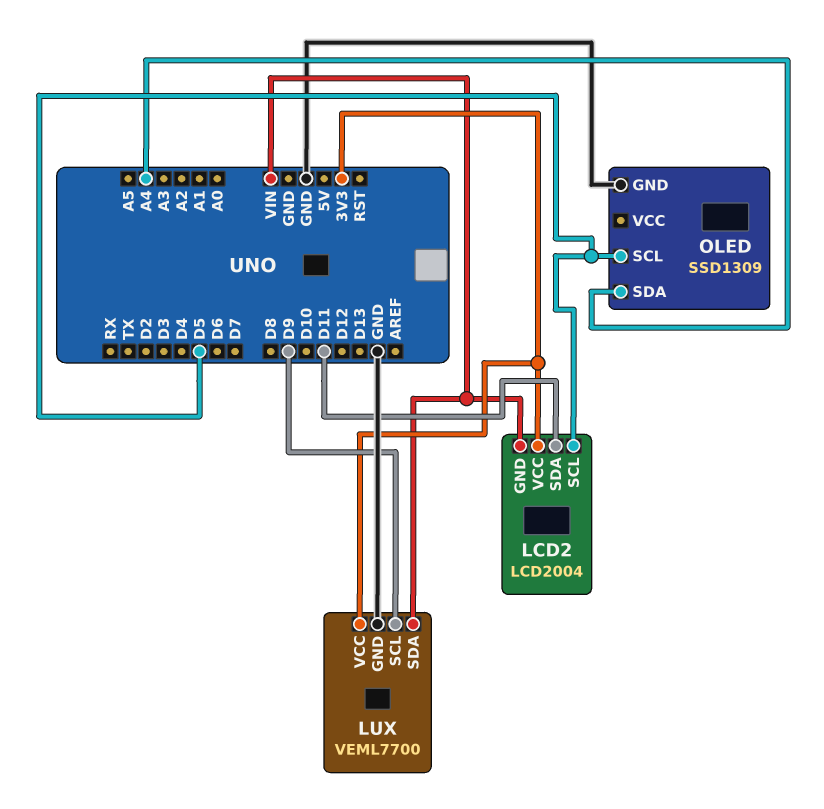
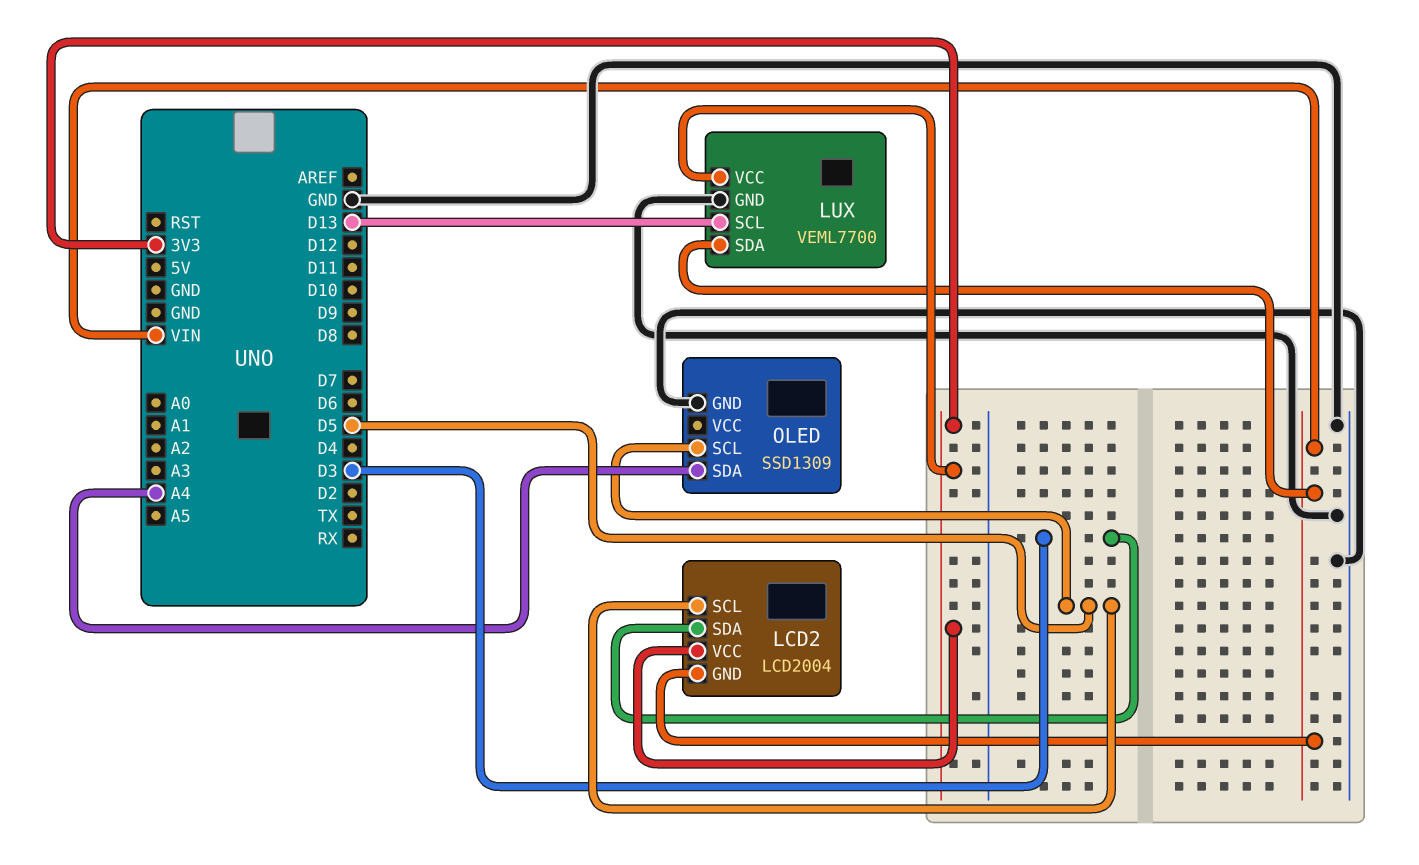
LCD2 pin SDA: D11 -> D3
LUX pin SCL: D9 -> D13

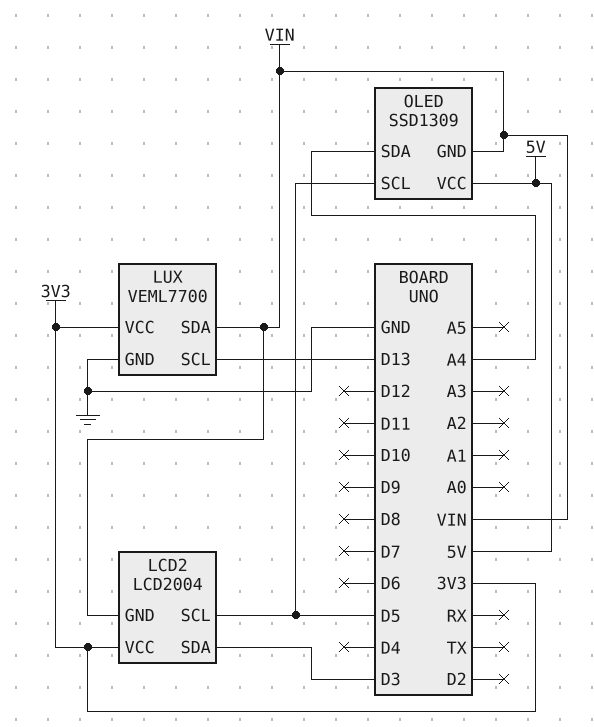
OLED pin GND: GND -> VIN
OLED pin VCC: none -> 5V

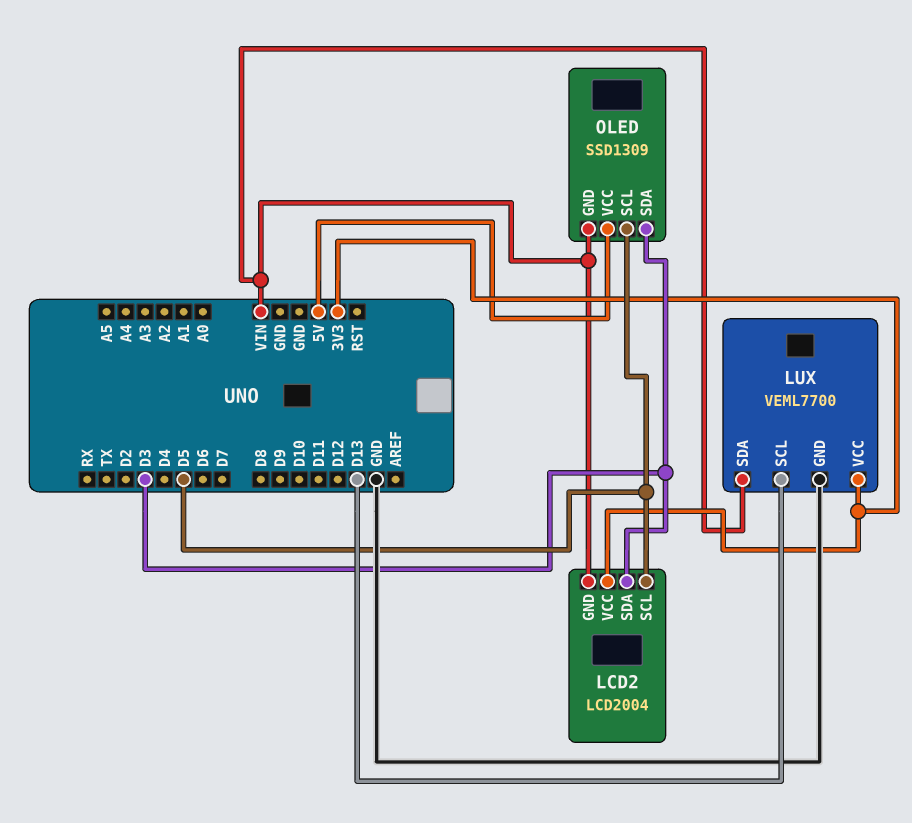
OLED pin SDA: A4 -> D3

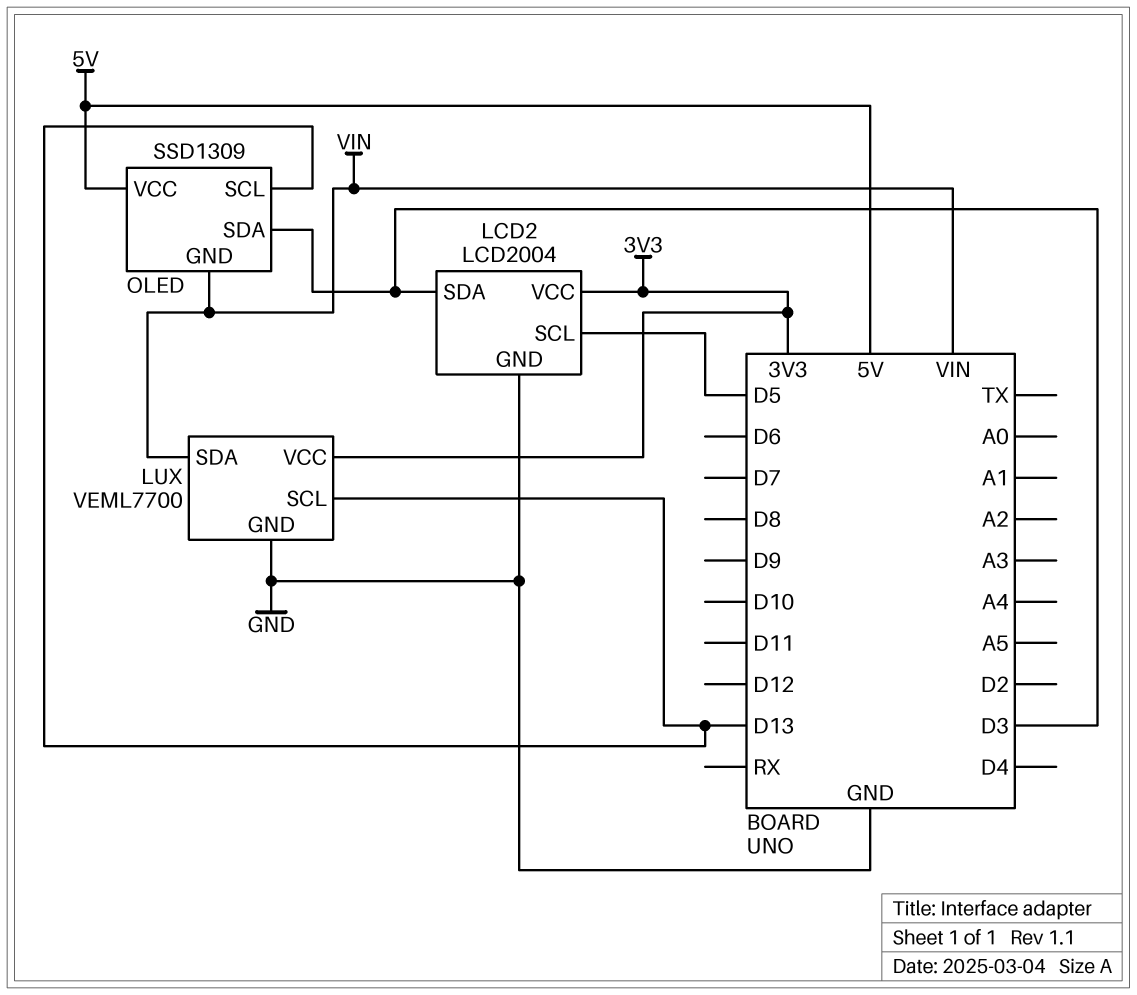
LCD2 pin GND: VIN -> GND
OLED pin SCL: D5 -> D13

